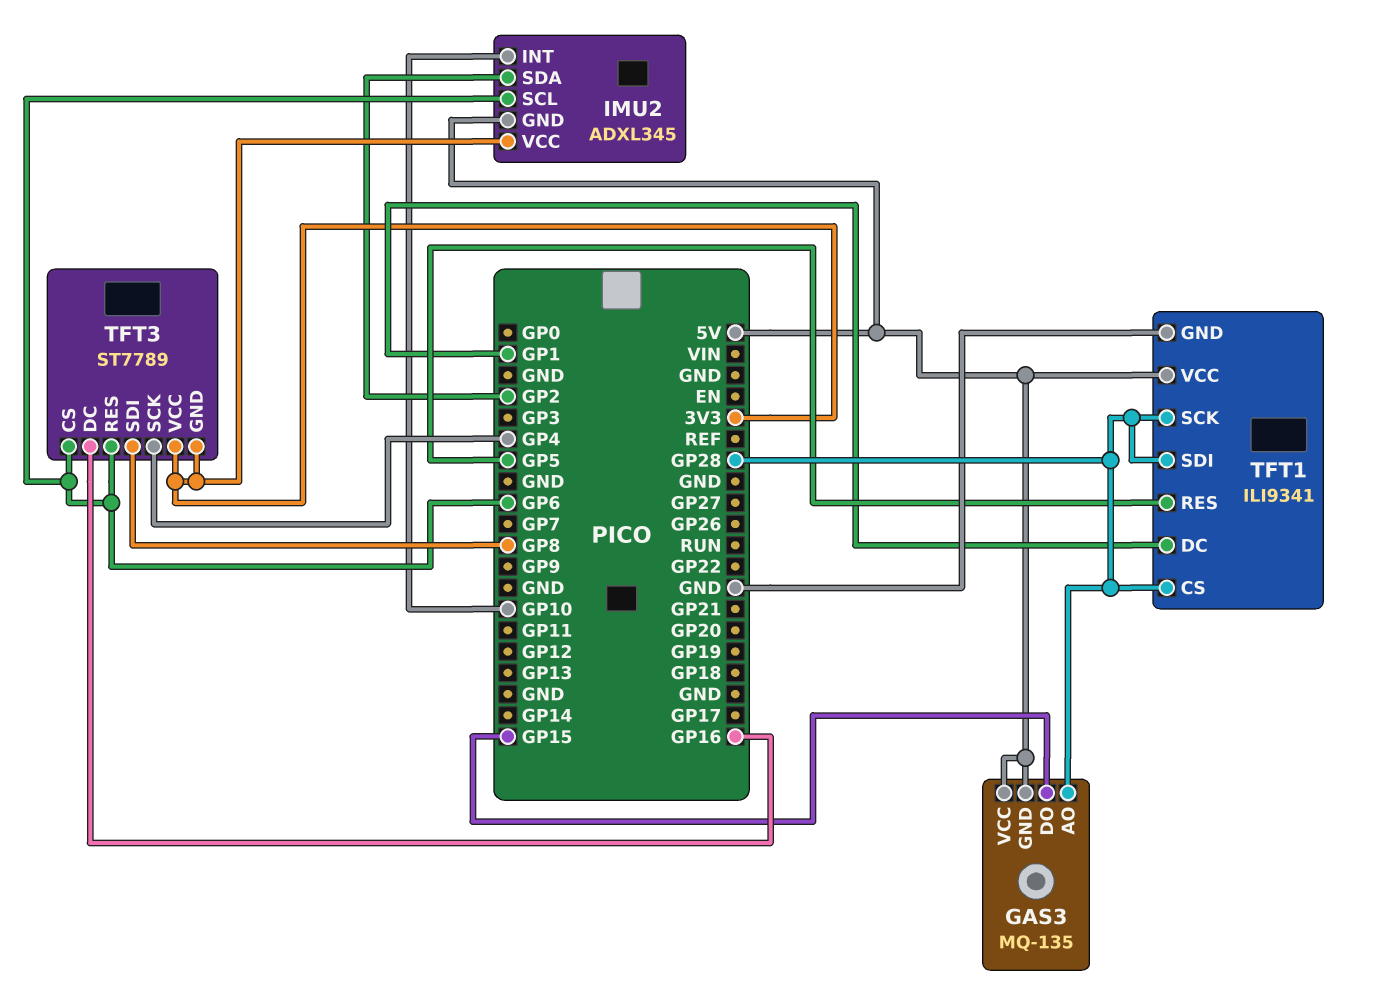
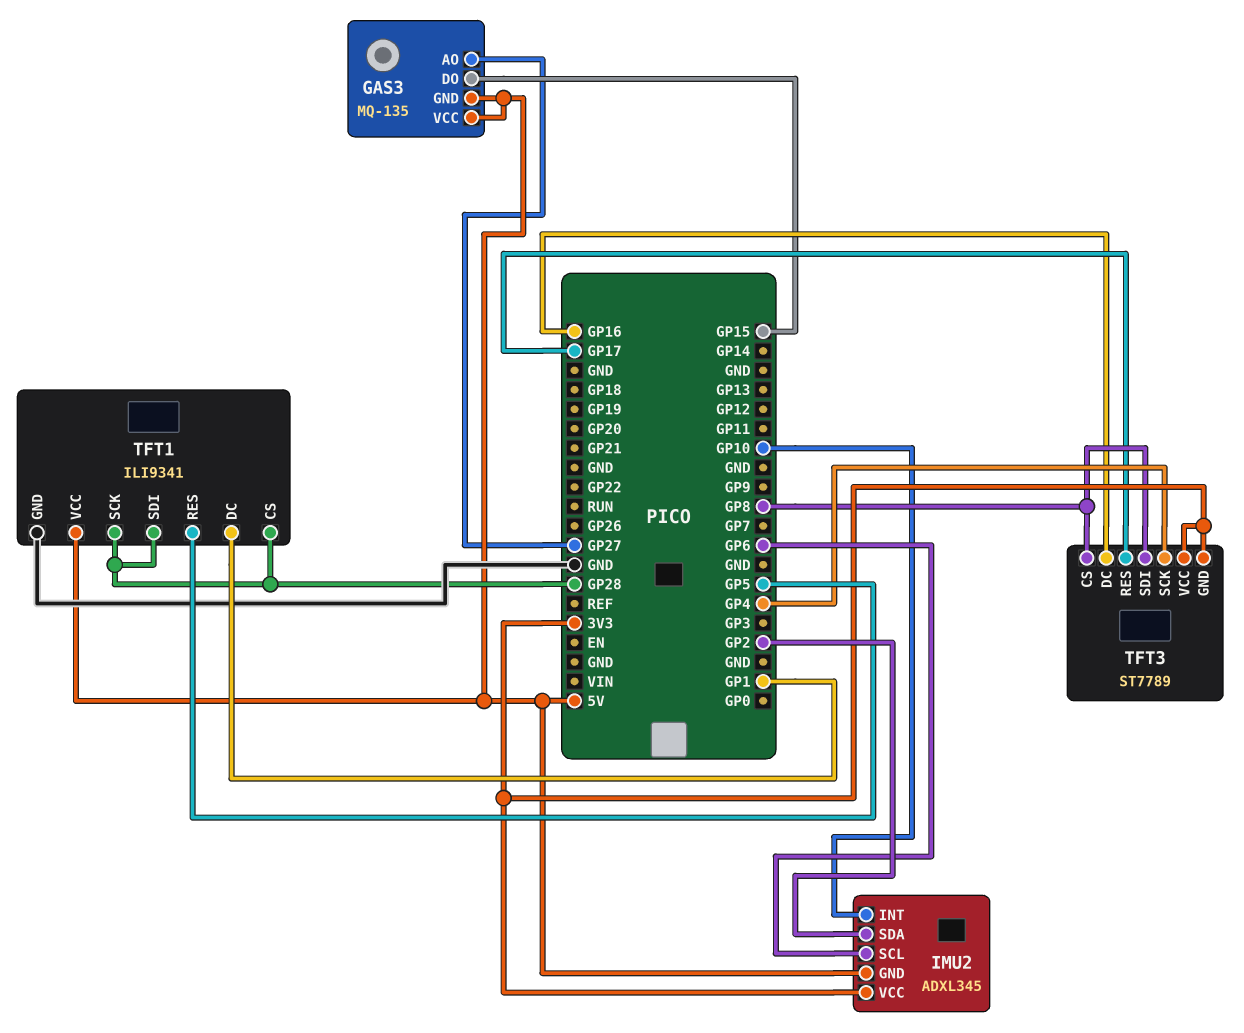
GAS3 pin AO: GP28 -> GP27
TFT3 pin CS: GP6 -> GP8
TFT3 pin RES: GP6 -> GP17

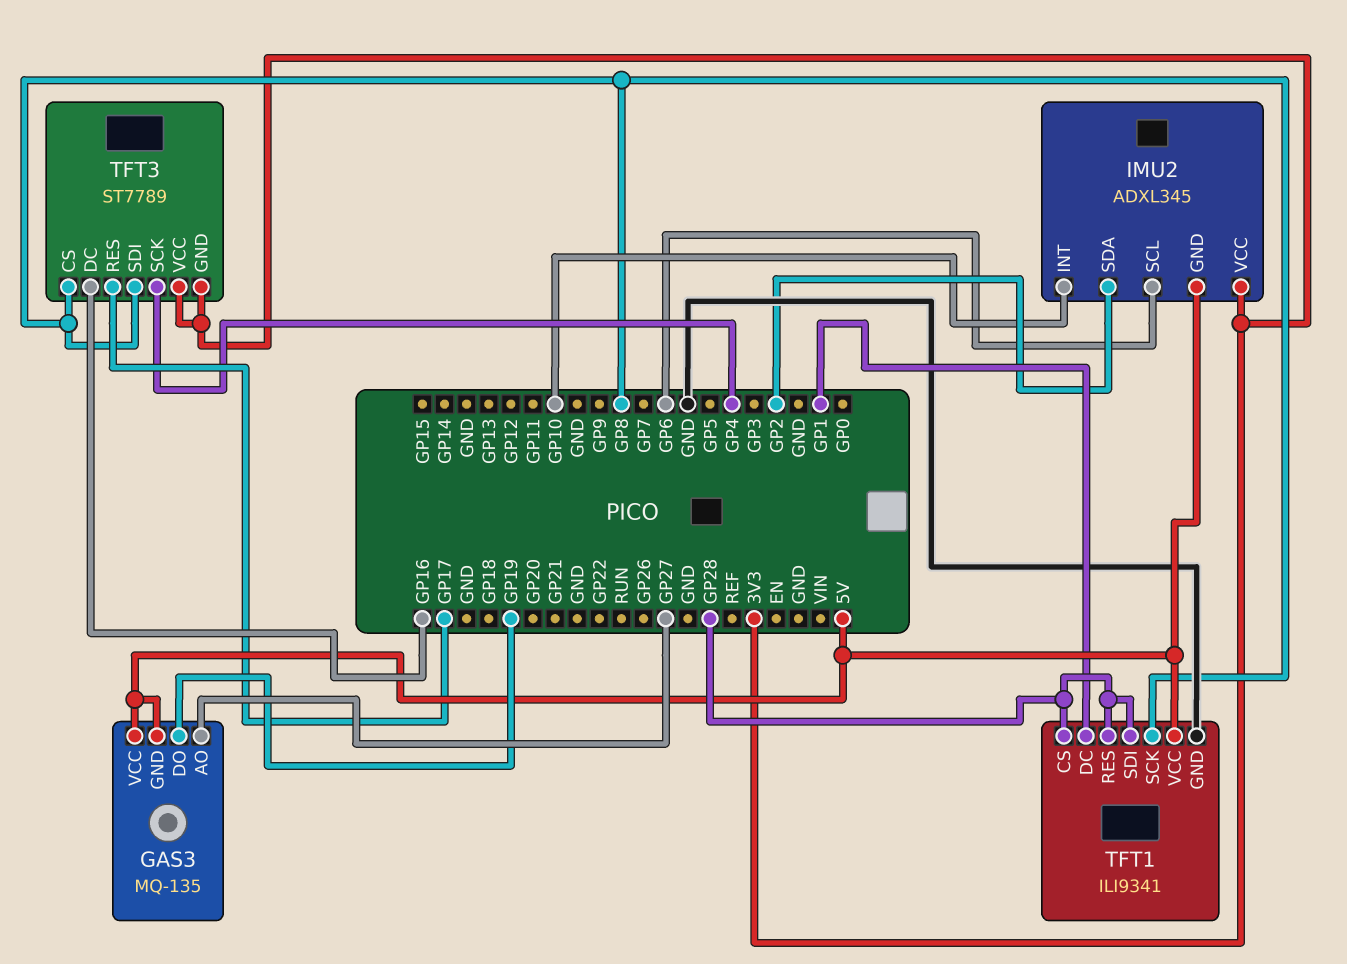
GAS3 pin DO: GP15 -> GP19
TFT1 pin RES: GP5 -> GP28
TFT1 pin SCK: GP28 -> GP8

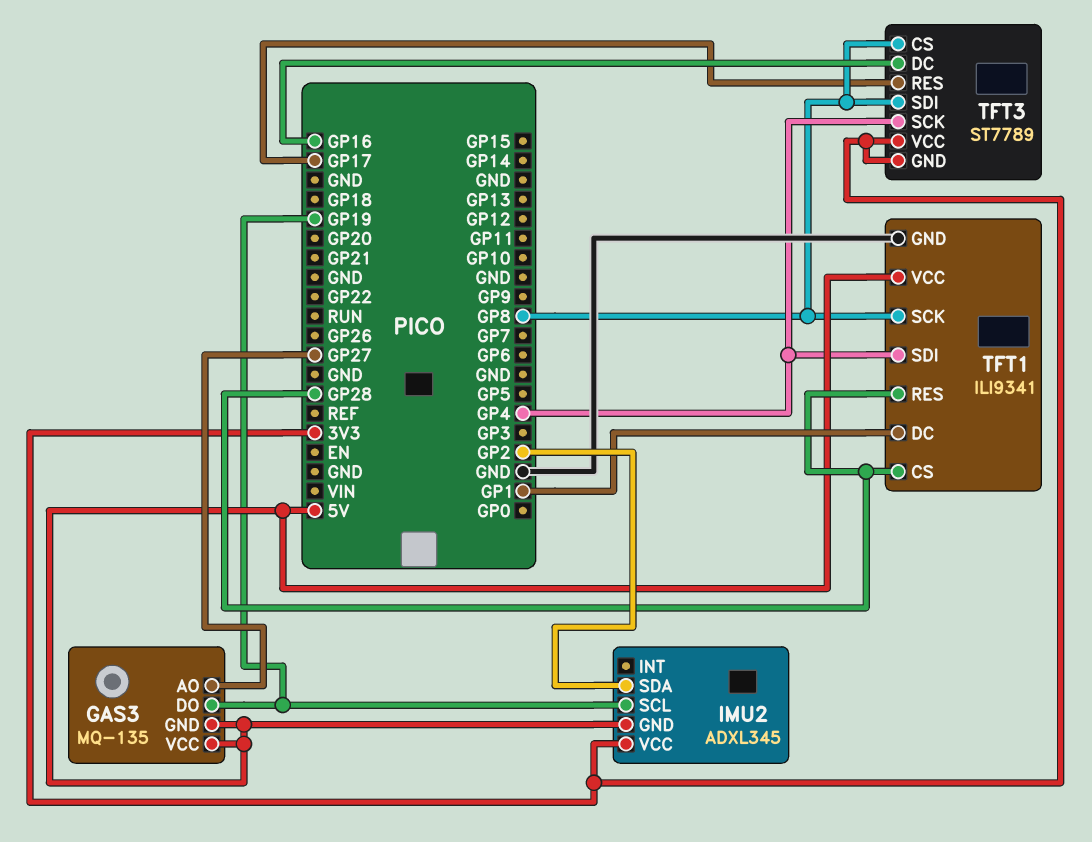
IMU2 pin INT: GP10 -> none
IMU2 pin SCL: GP6 -> GP19
TFT1 pin SDI: GP28 -> GP4

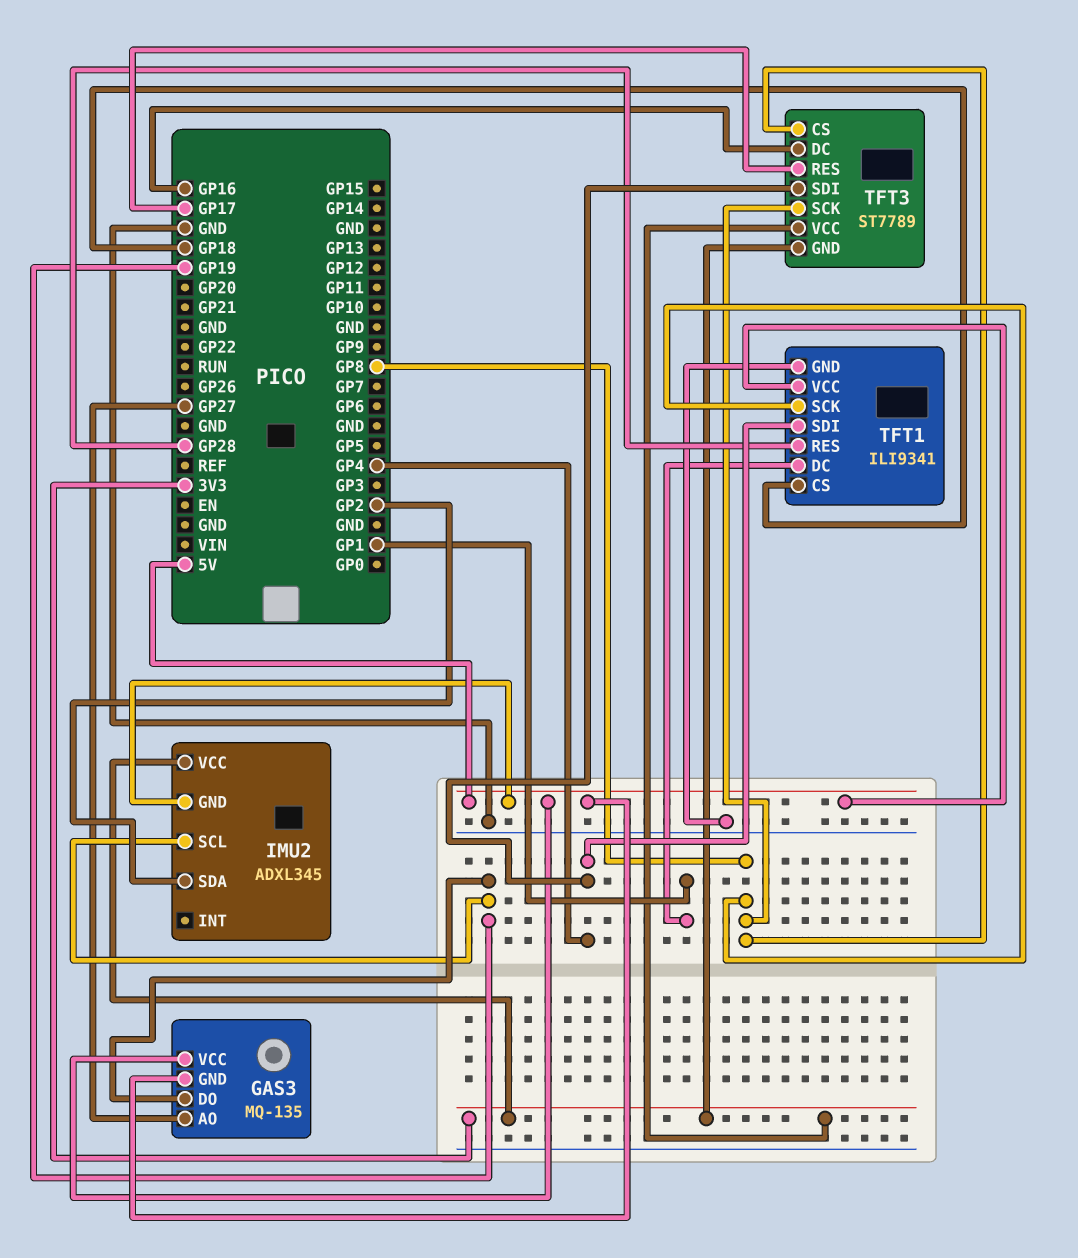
TFT1 pin CS: GP28 -> GP18
TFT3 pin SCK: GP4 -> GP8
TFT3 pin SDI: GP8 -> GP4

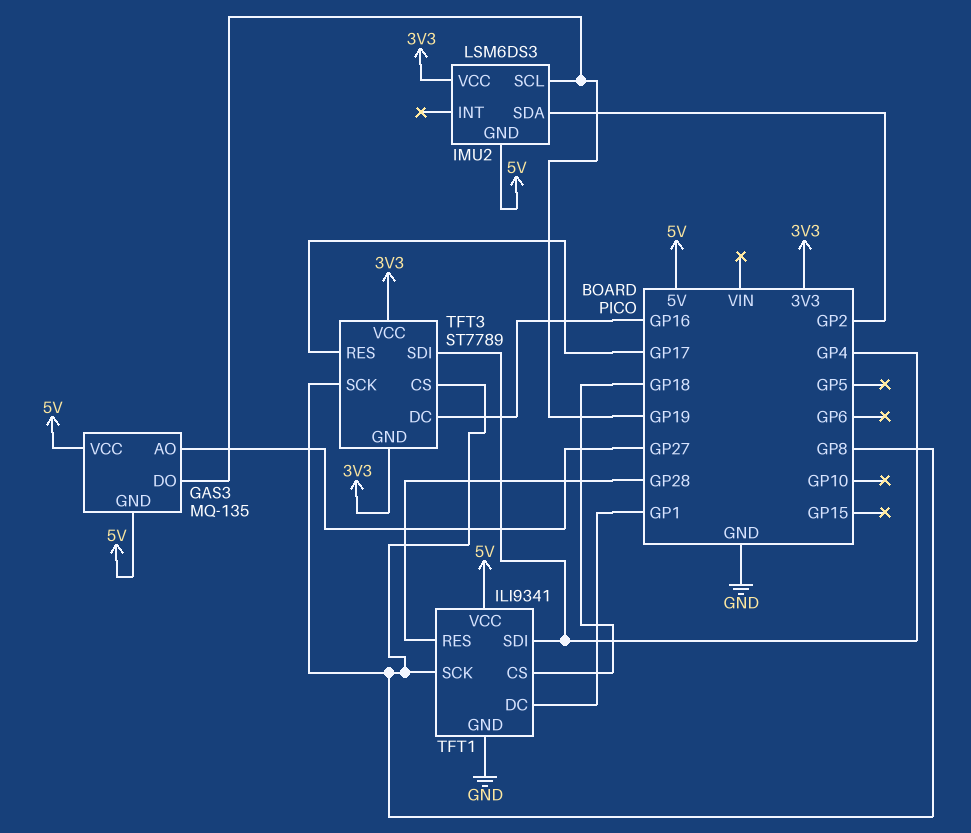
IMU2: ADXL345 -> LSM6DS3

